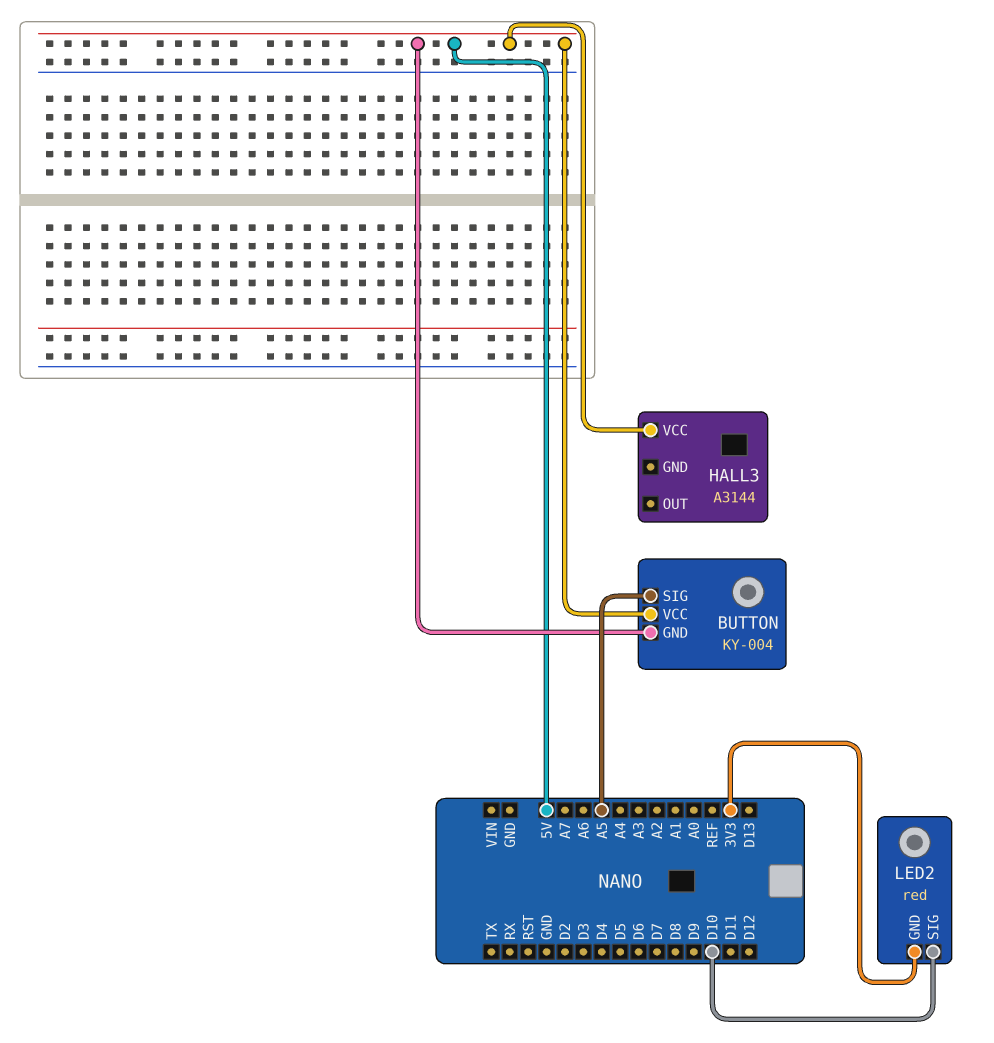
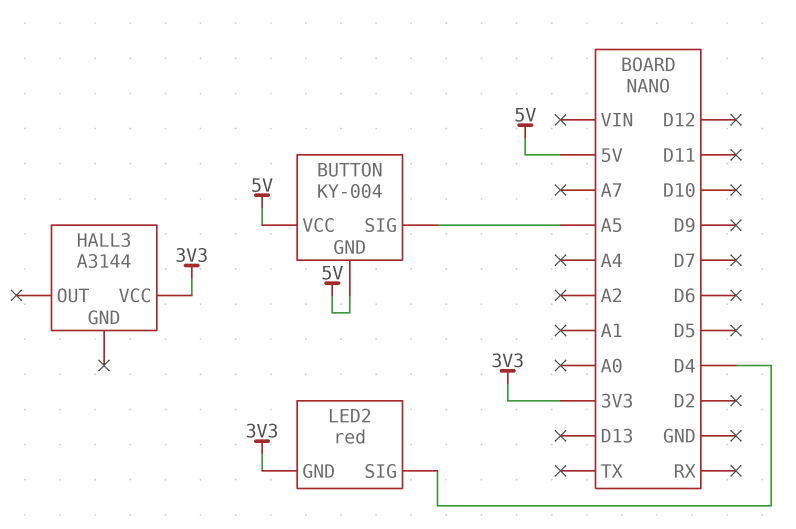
HALL3 pin VCC: 5V -> 3V3
LED2 pin SIG: D10 -> D4

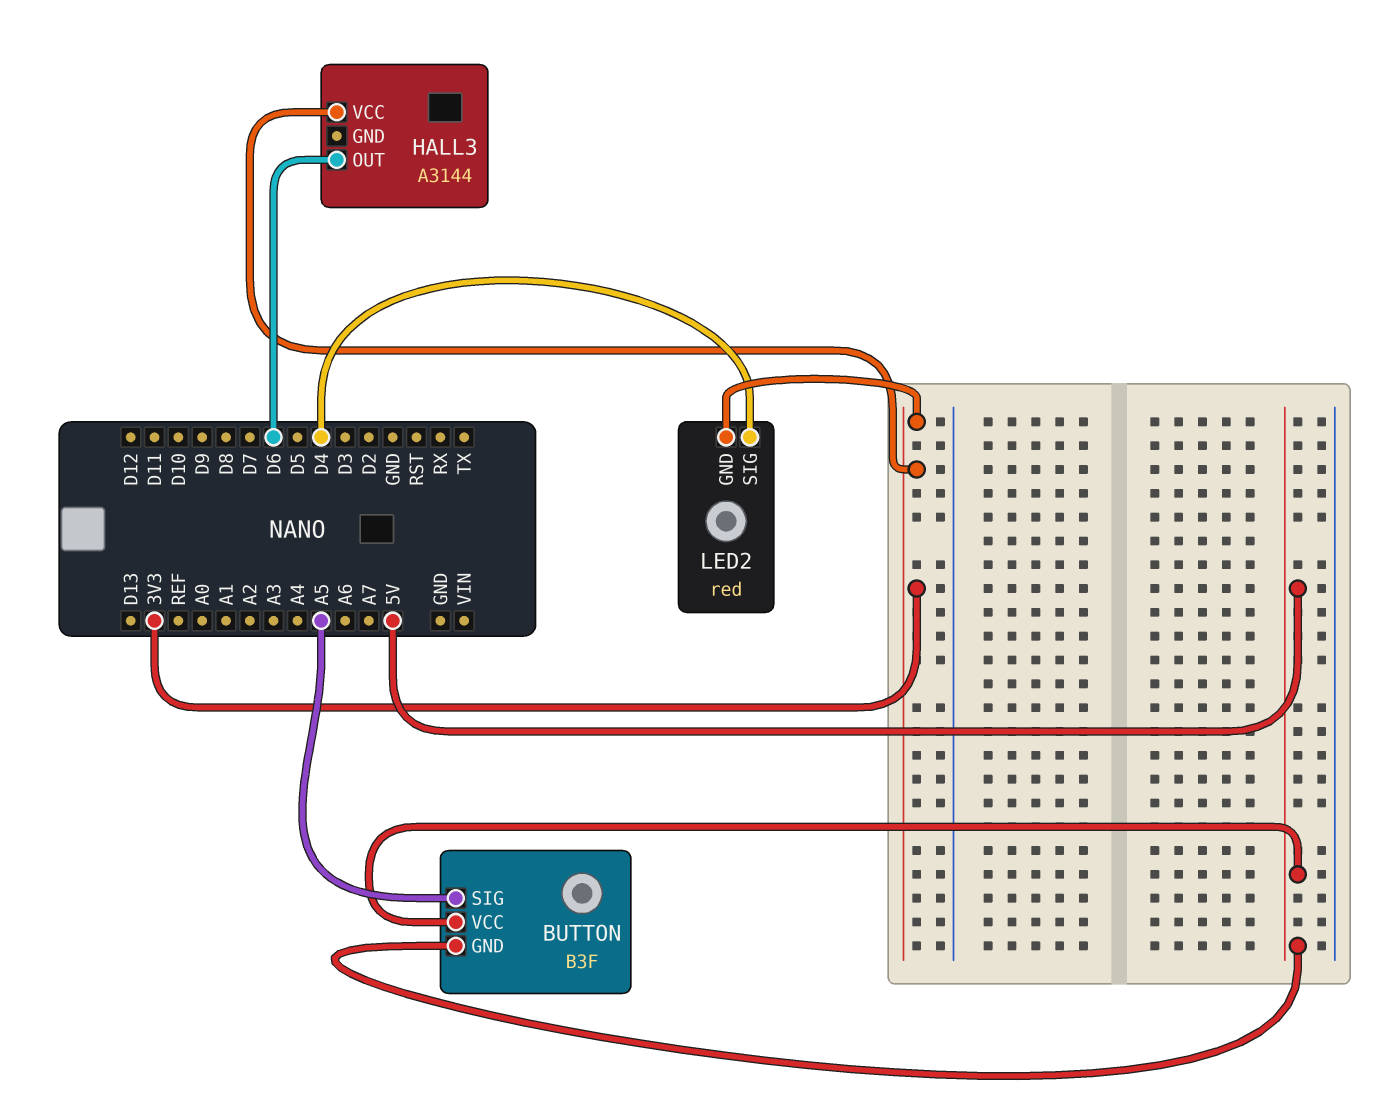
BUTTON: KY-004 -> B3F
HALL3 pin OUT: none -> D6

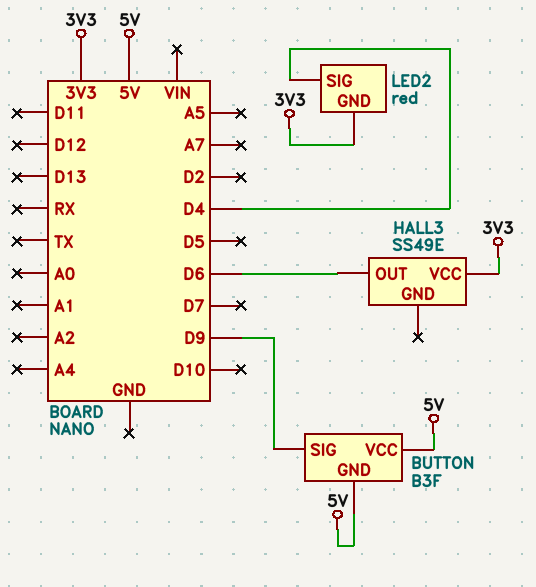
BUTTON pin SIG: A5 -> D9
HALL3: A3144 -> SS49E

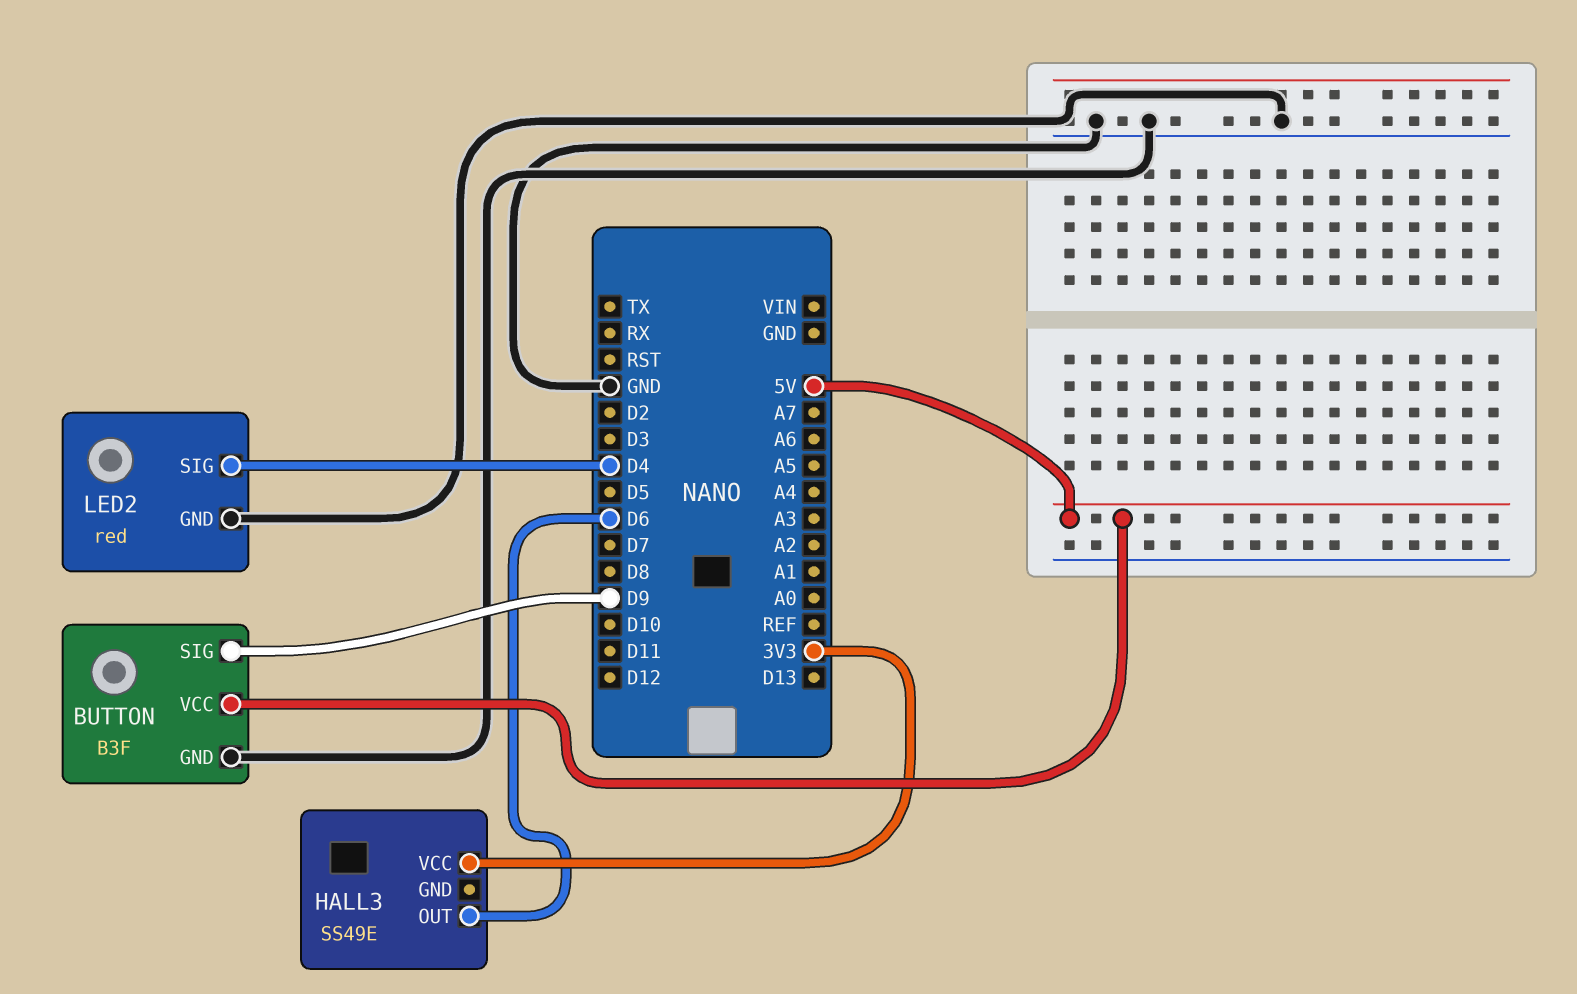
BUTTON pin GND: 5V -> GND
LED2 pin GND: 3V3 -> GND

